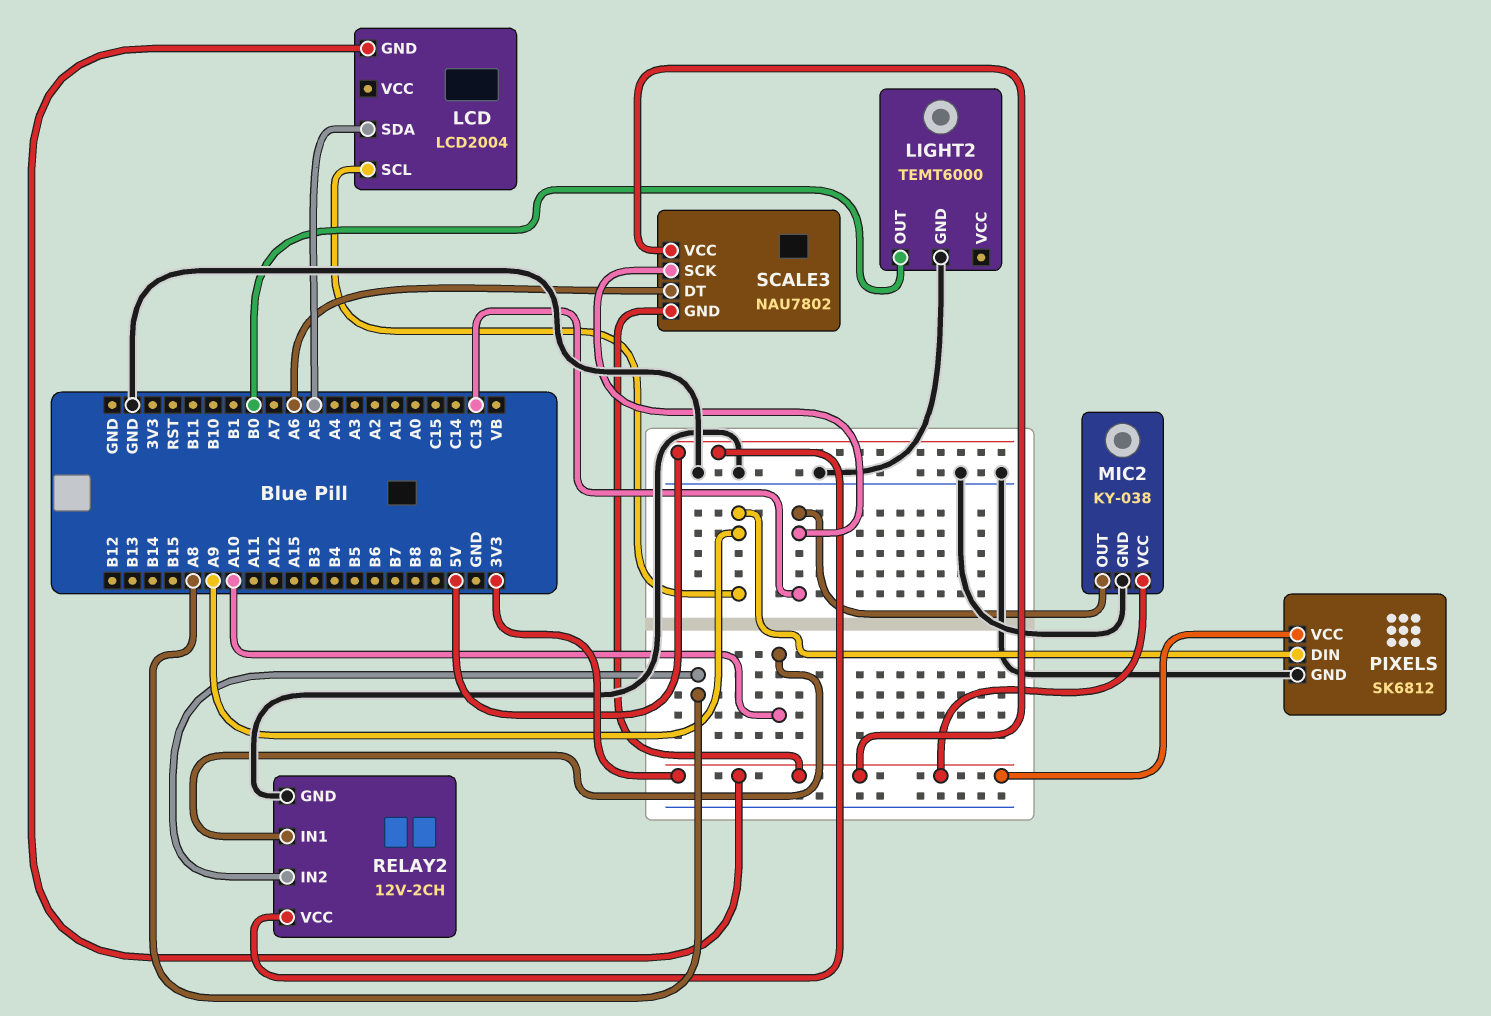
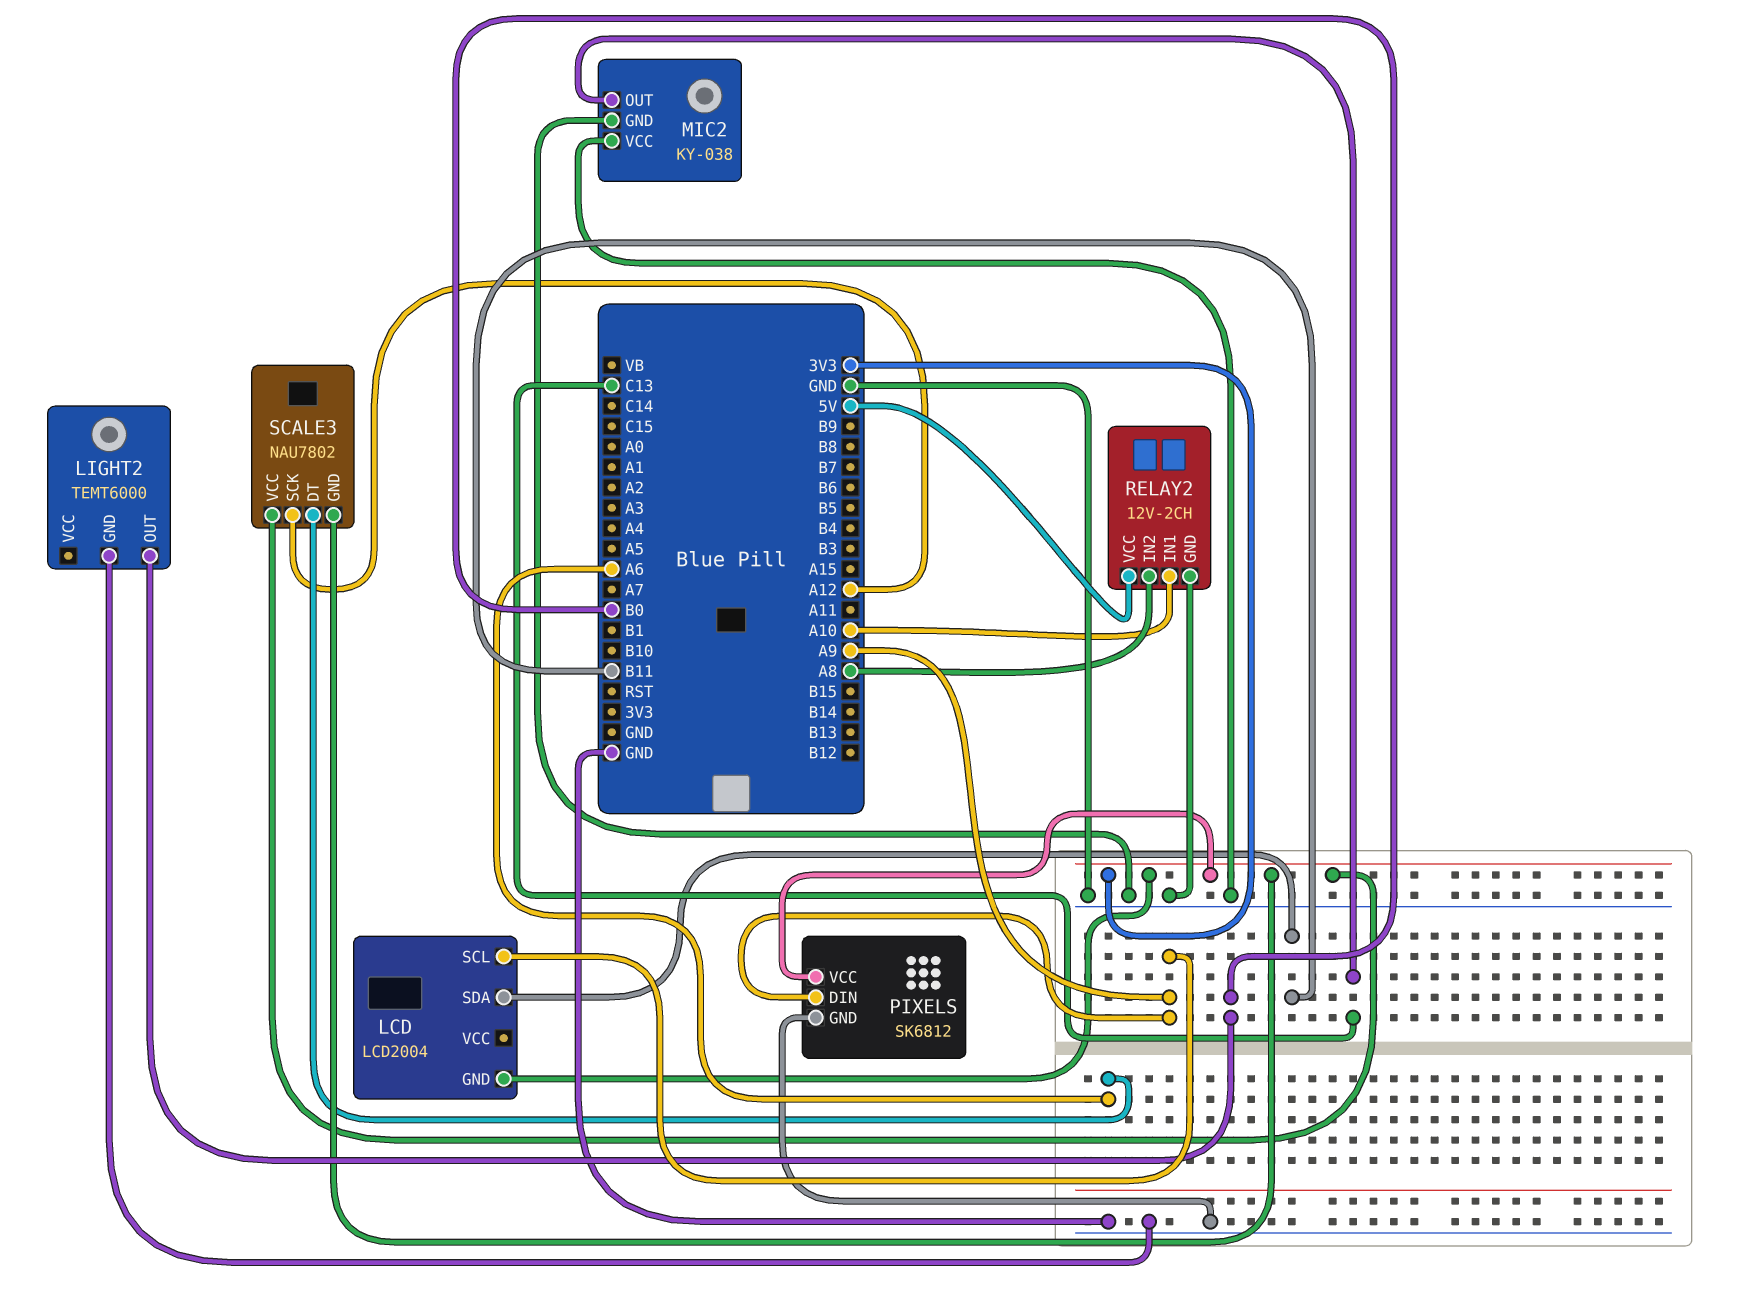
LCD pin SDA: A5 -> B11
MIC2 pin VCC: 3V3 -> GND
SCALE3 pin SCK: C13 -> A12

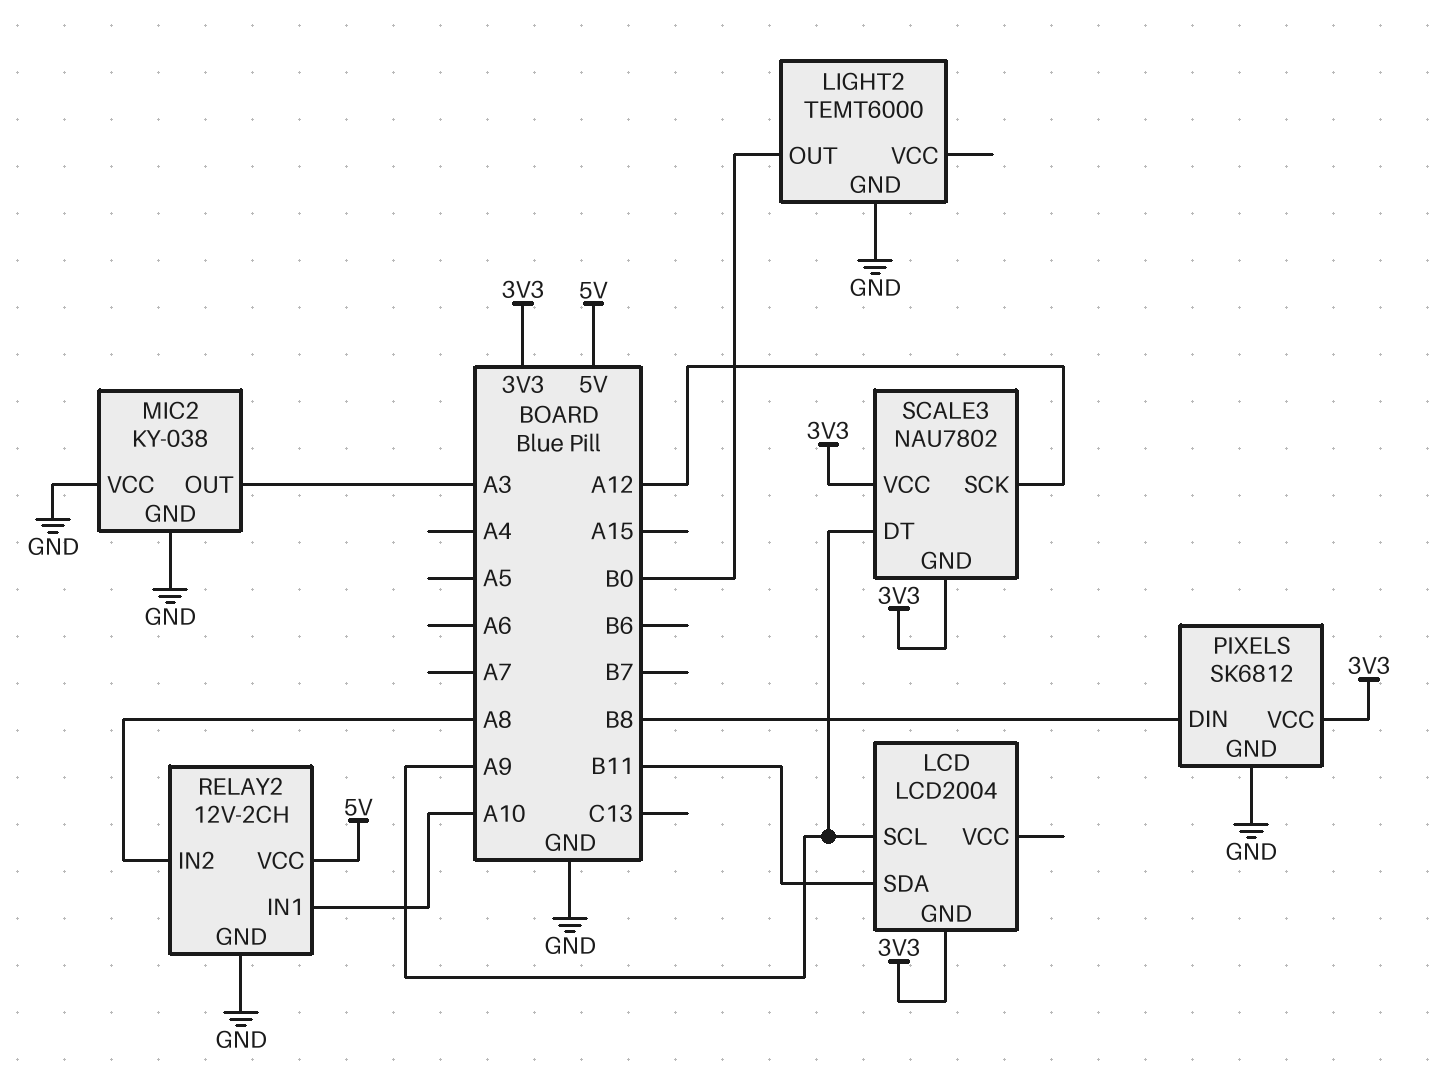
MIC2 pin OUT: C13 -> A3
PIXELS pin DIN: A9 -> B8
SCALE3 pin DT: A6 -> A9

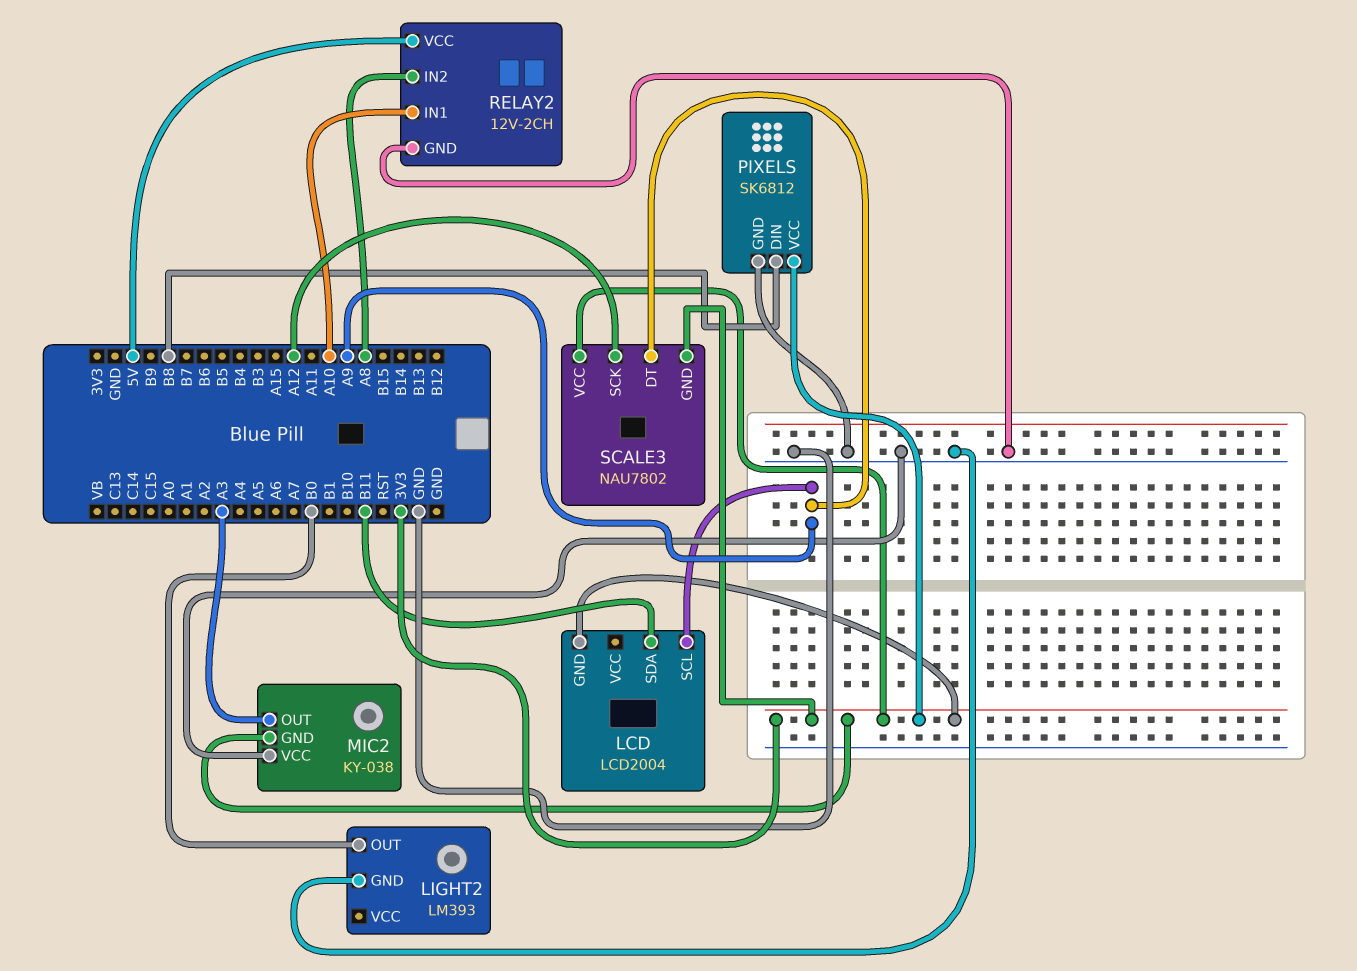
LIGHT2: TEMT6000 -> LM393
MIC2 pin GND: GND -> 3V3

